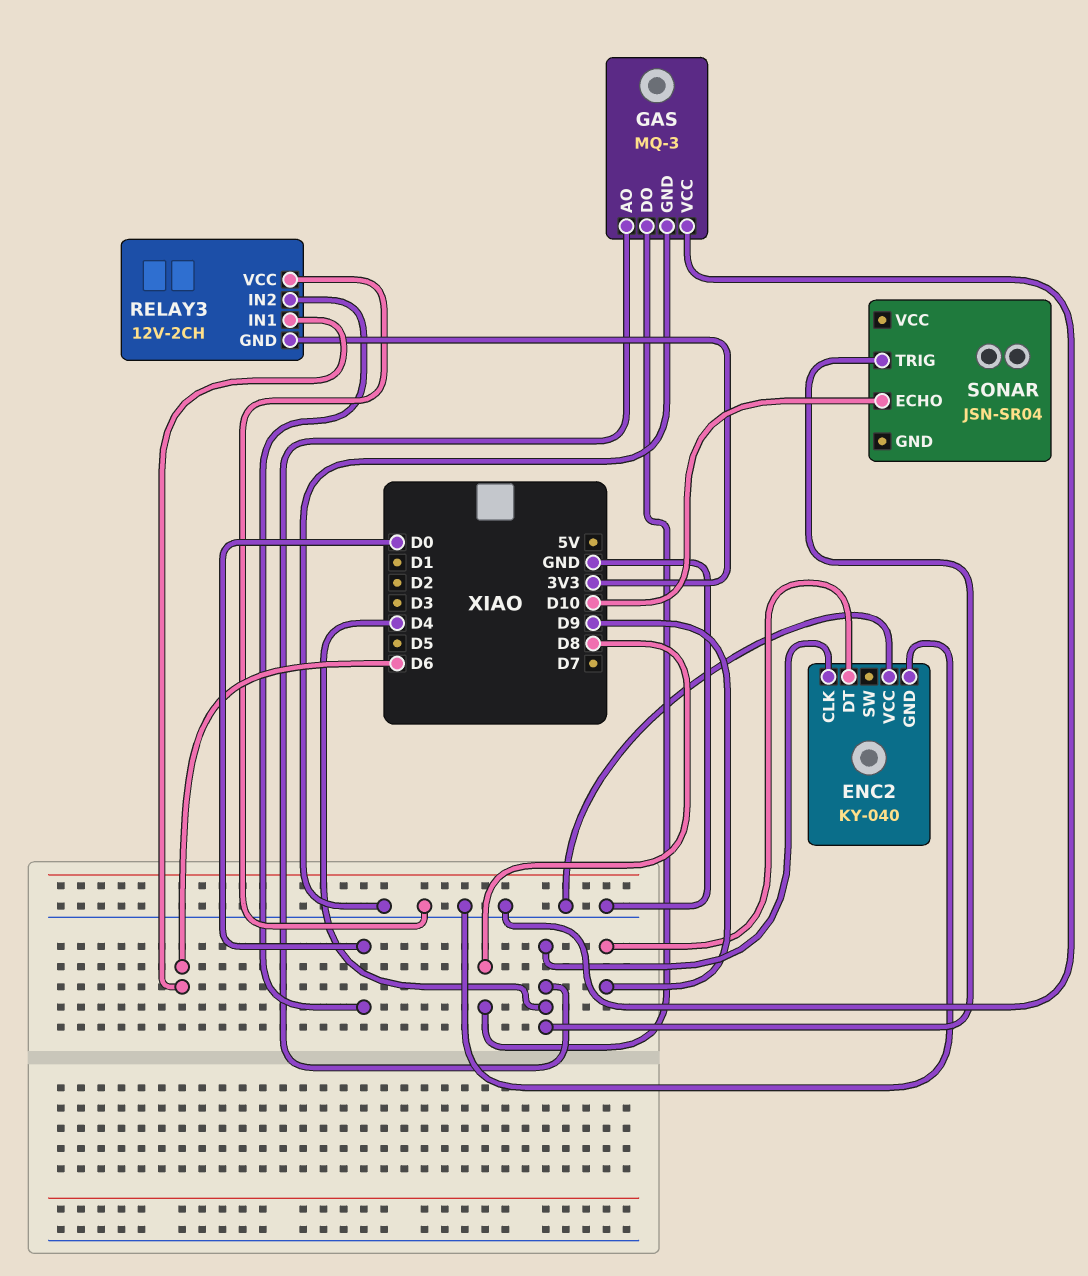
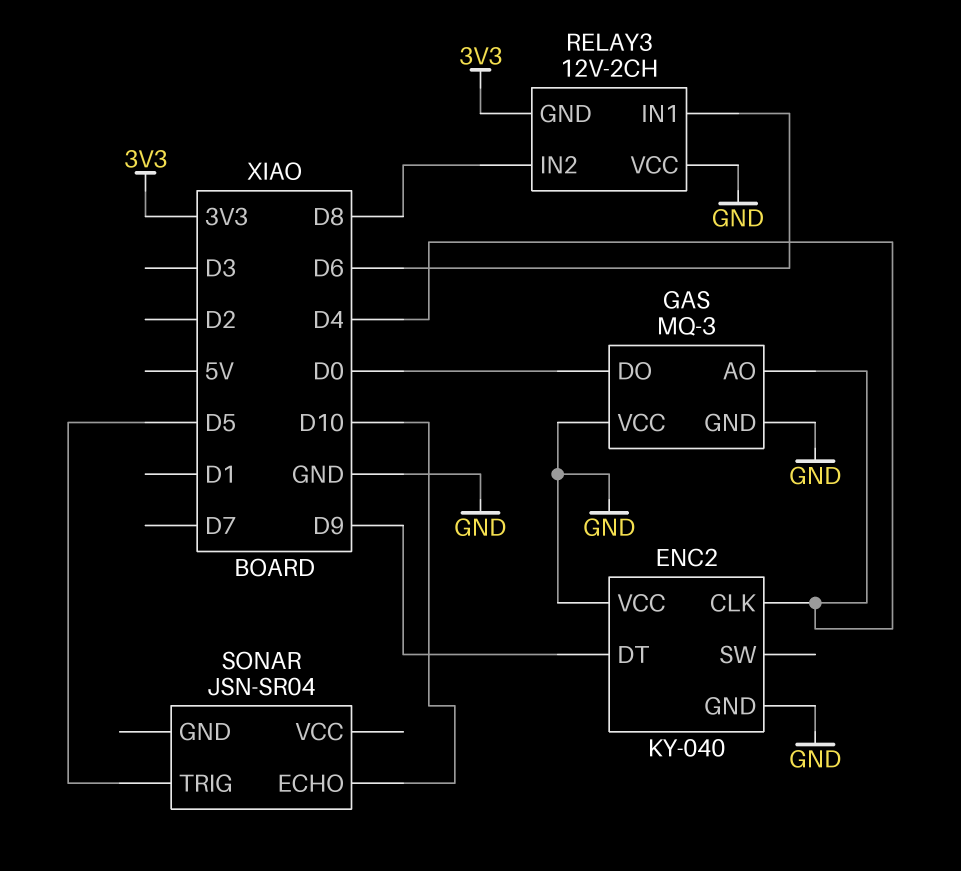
GAS pin DO: D8 -> D0
RELAY3 pin IN2: D0 -> D8
SONAR pin TRIG: D4 -> D5

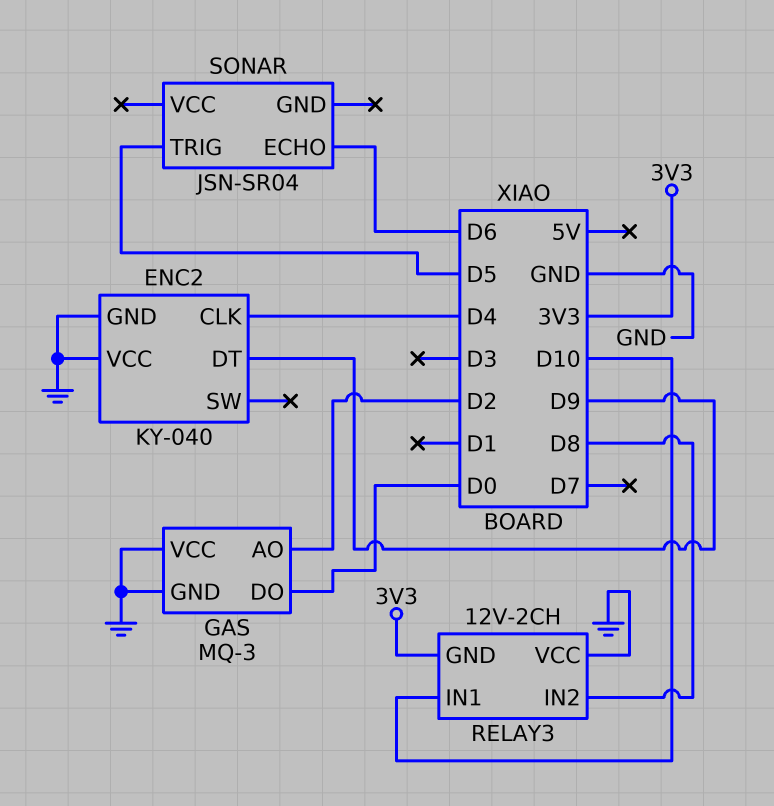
GAS pin AO: D4 -> D2
RELAY3 pin IN1: D6 -> D10
SONAR pin ECHO: D10 -> D6

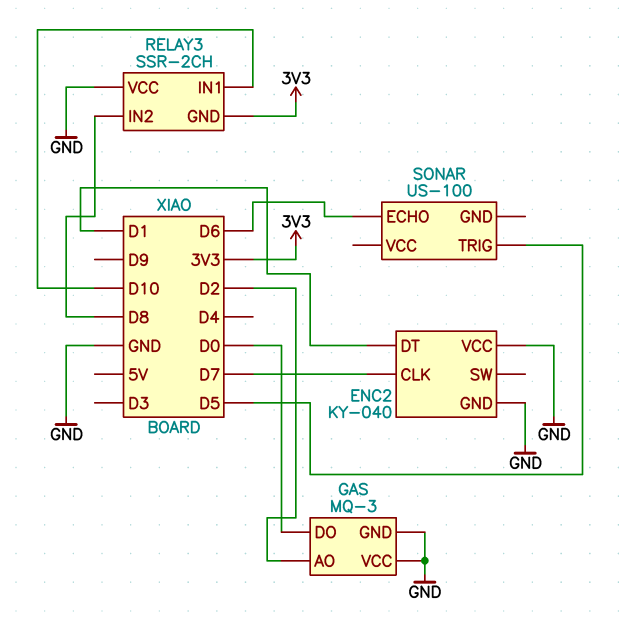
ENC2 pin CLK: D4 -> D7
ENC2 pin DT: D9 -> D1
RELAY3: 12V-2CH -> SSR-2CH
SONAR: JSN-SR04 -> US-100

